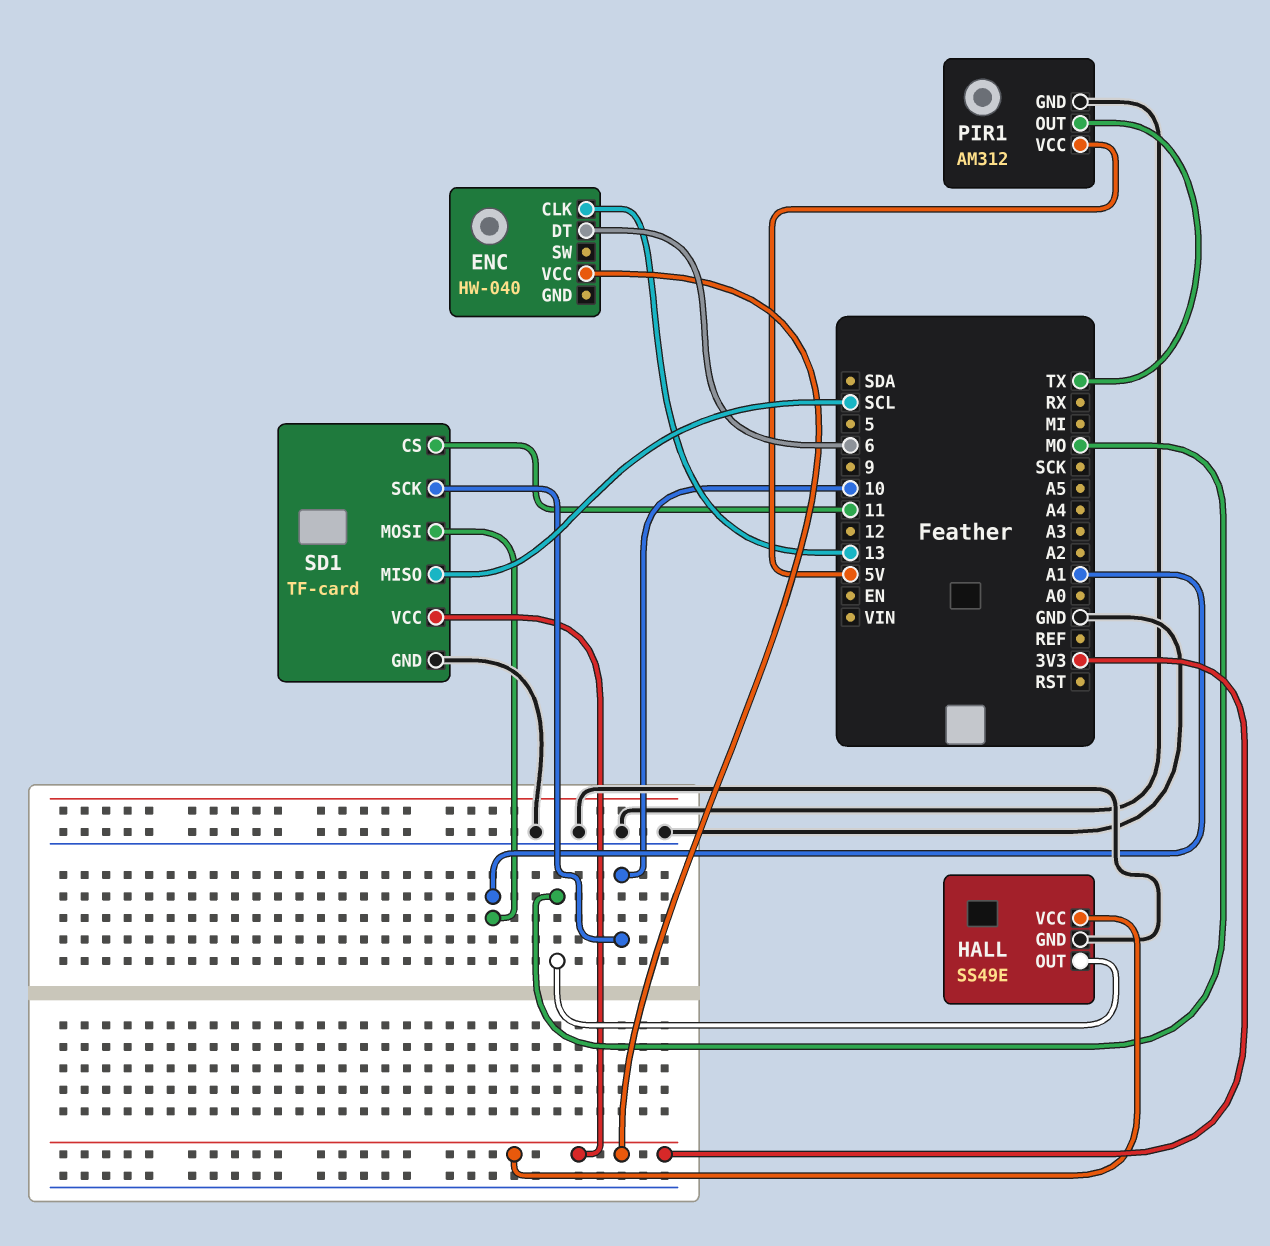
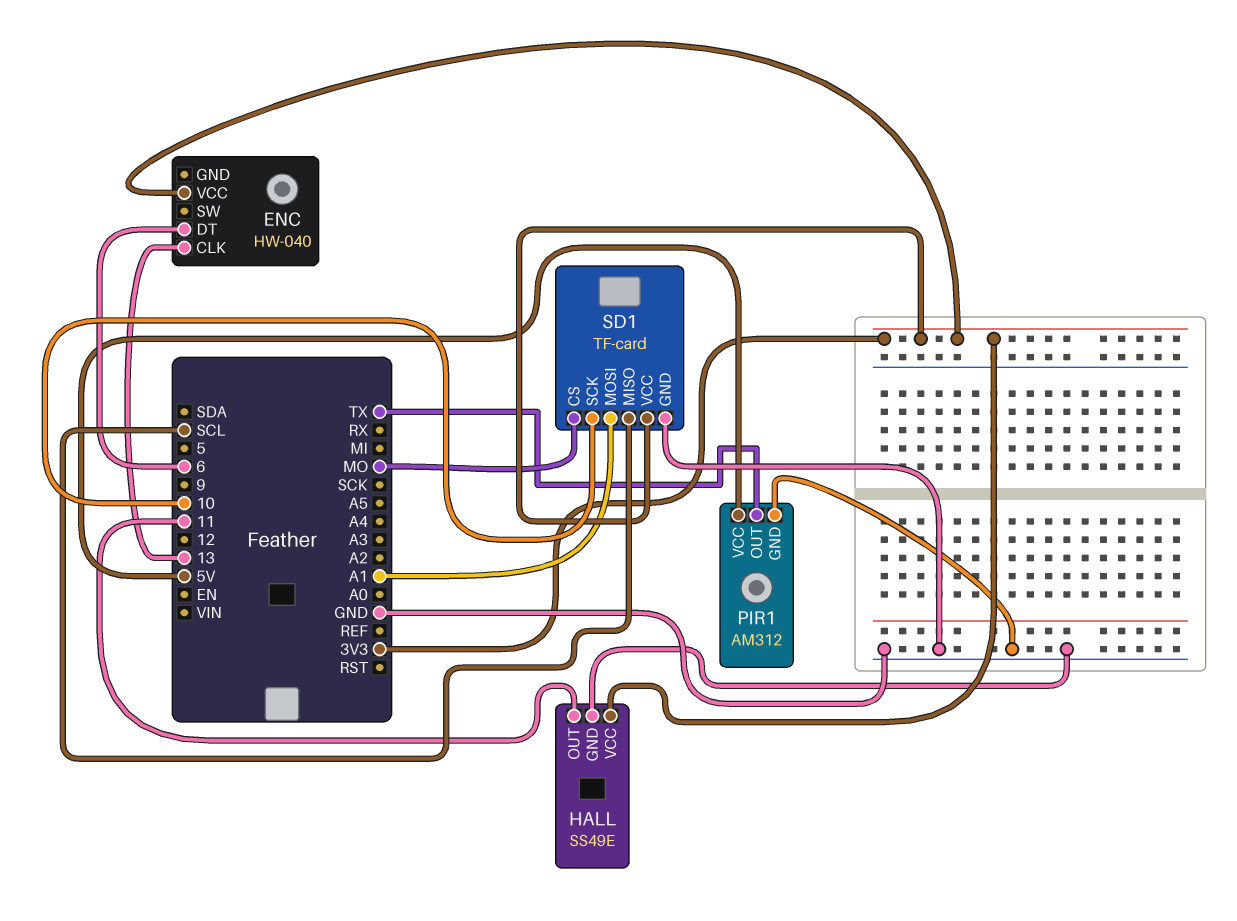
HALL pin OUT: MO -> 11
SD1 pin CS: 11 -> MO

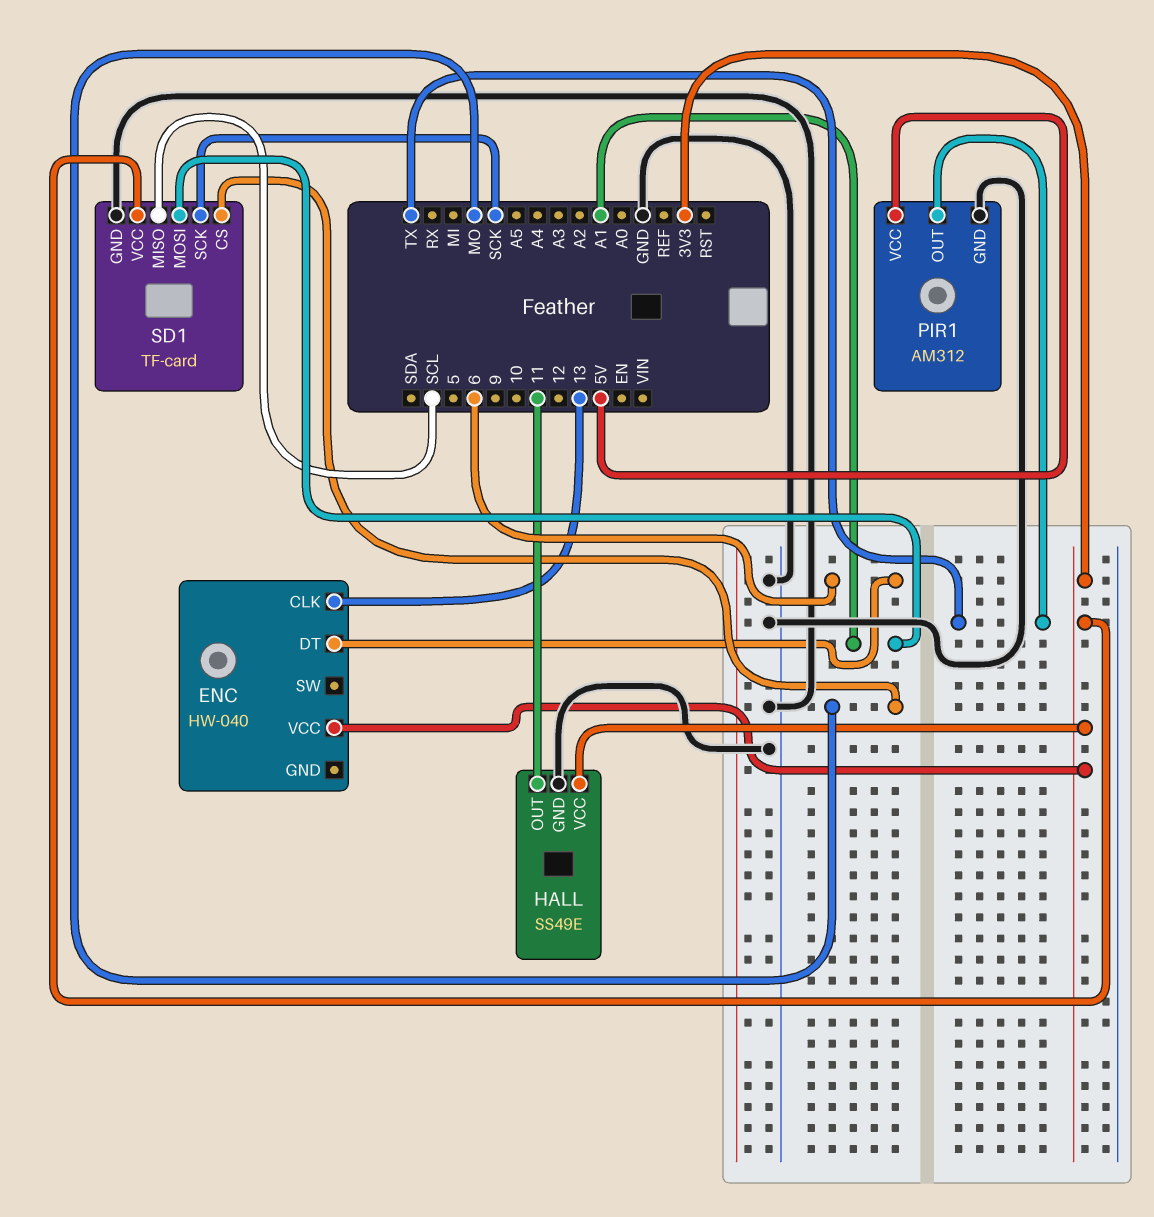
SD1 pin SCK: 10 -> SCK

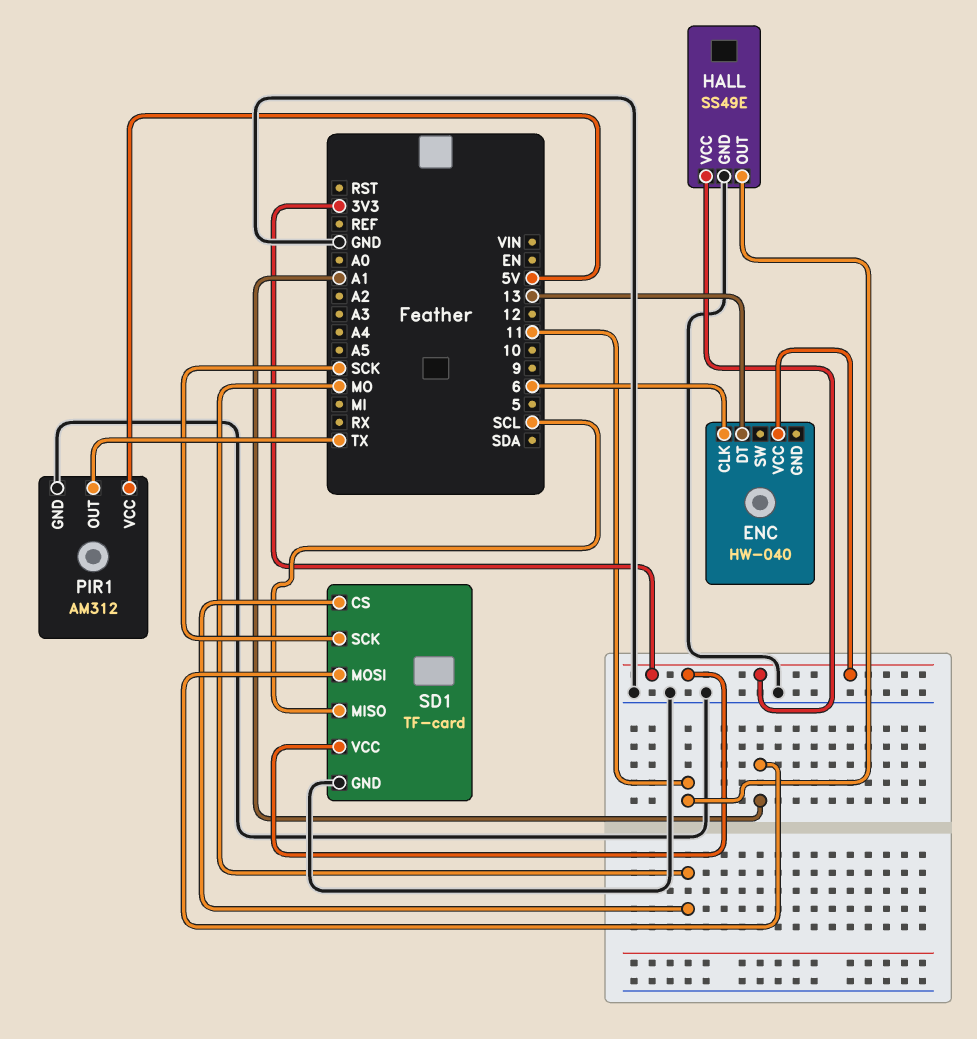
ENC pin CLK: 13 -> 6
ENC pin DT: 6 -> 13

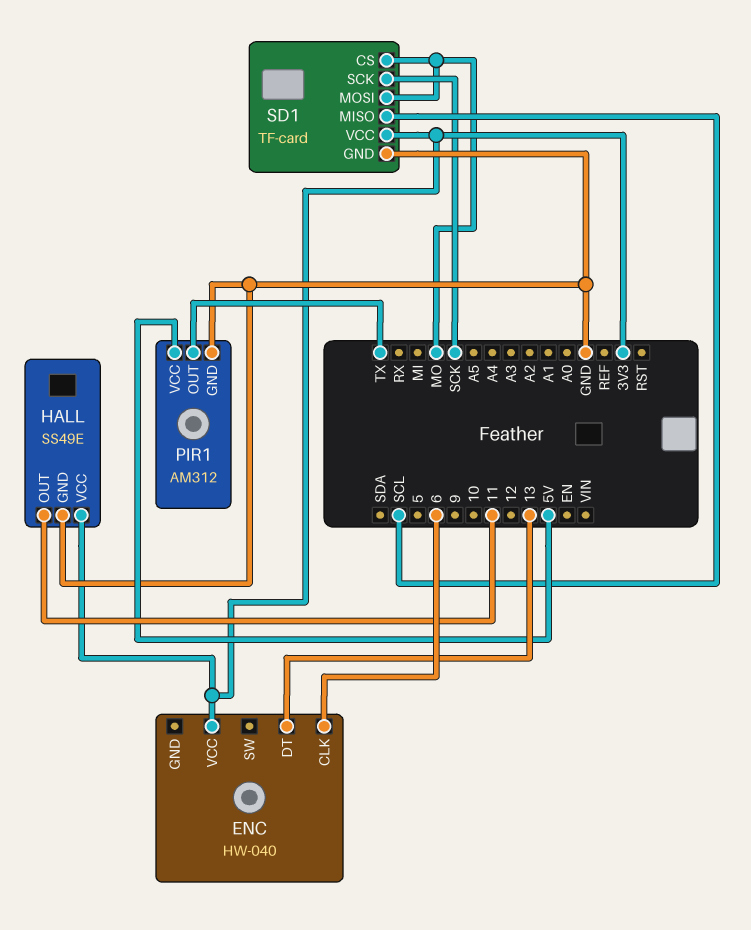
SD1 pin MOSI: A1 -> MO

